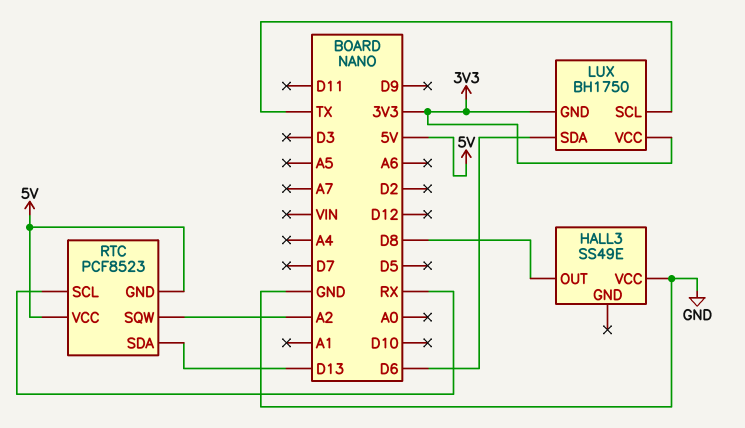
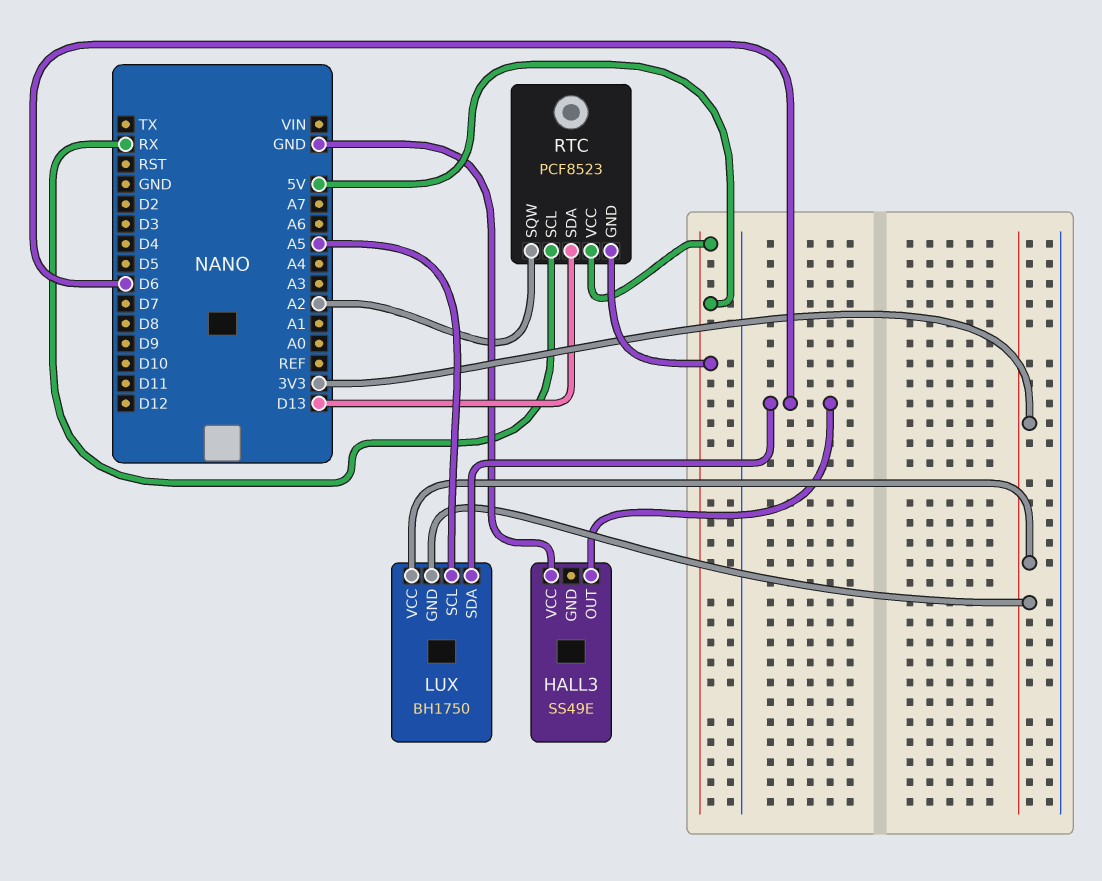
HALL3 pin OUT: D8 -> D6
LUX pin SCL: TX -> A5

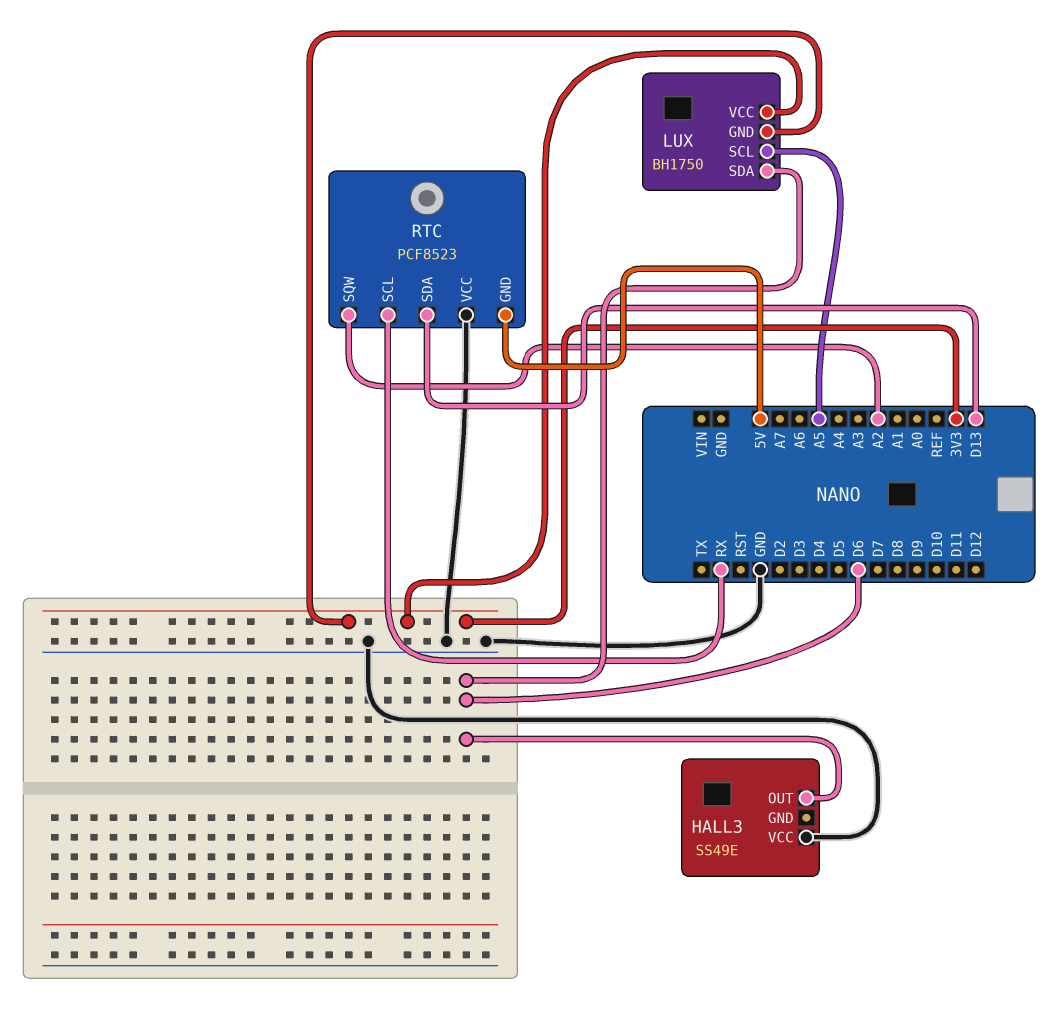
RTC pin VCC: 5V -> GND

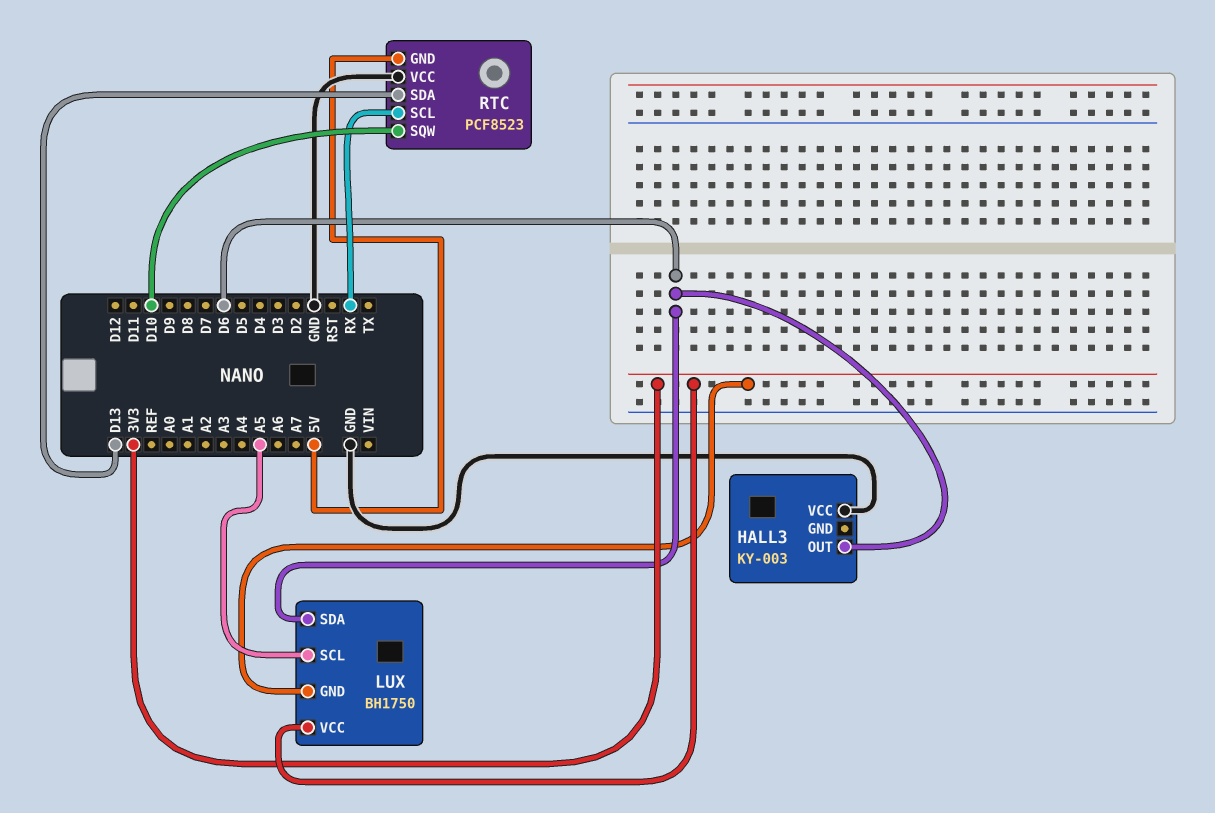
HALL3: SS49E -> KY-003
RTC pin SQW: A2 -> D10

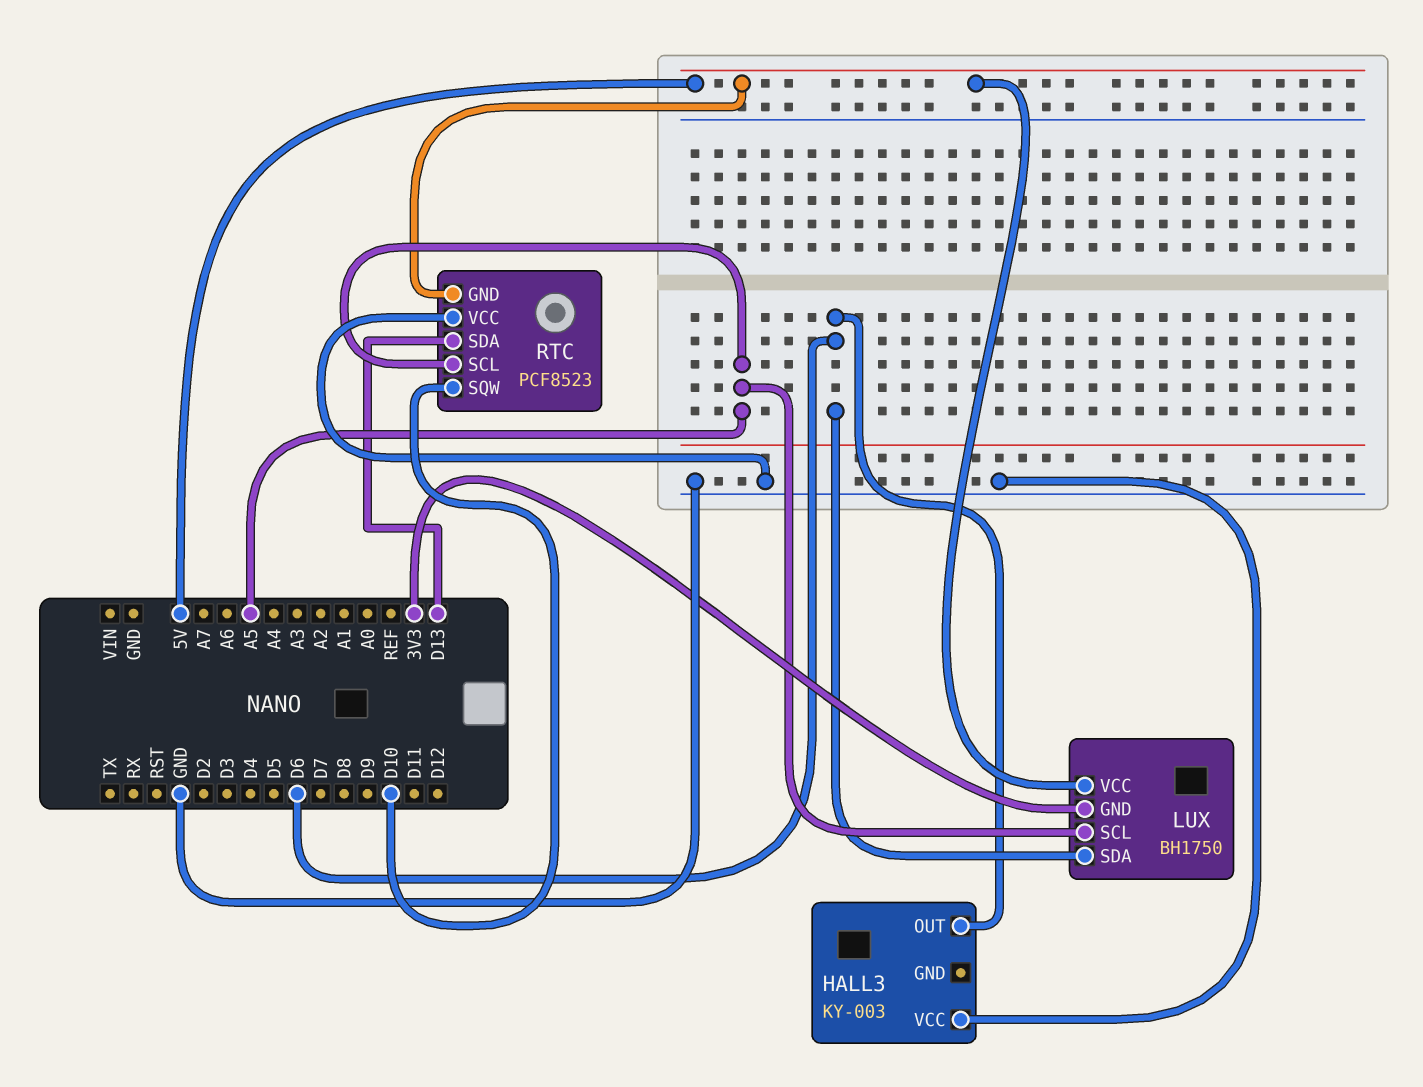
LUX pin VCC: 3V3 -> 5V
RTC pin SCL: RX -> A5

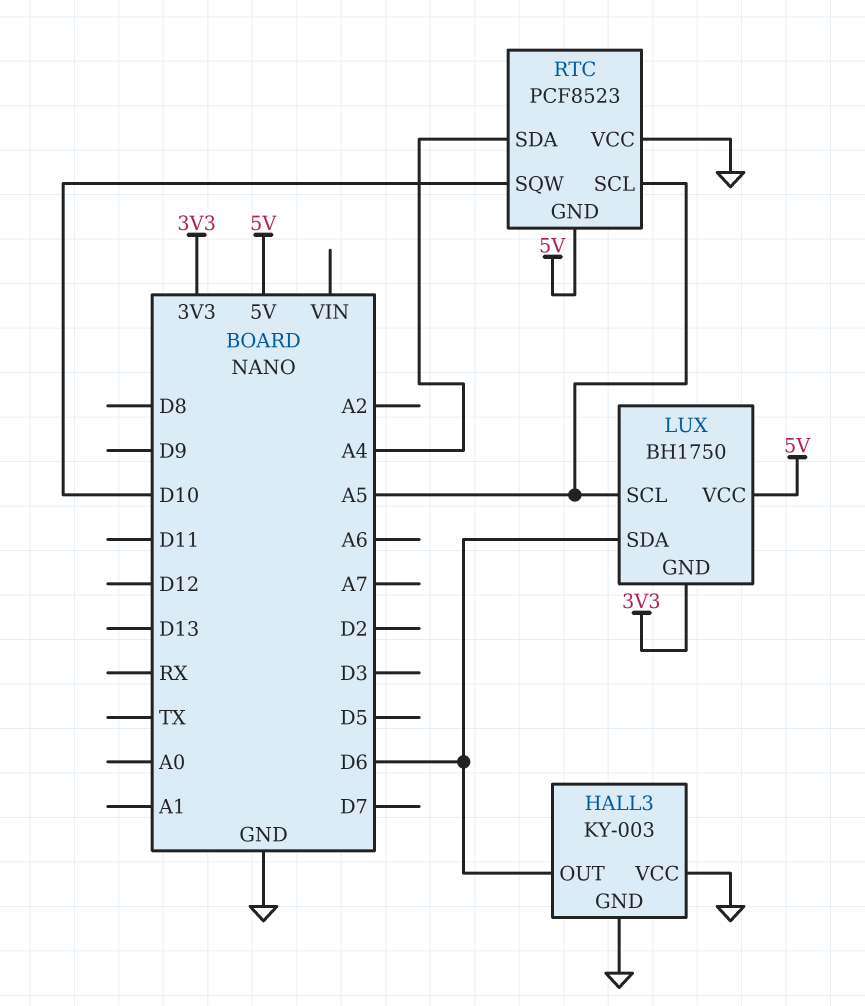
HALL3 pin GND: none -> GND
RTC pin SDA: D13 -> A4

